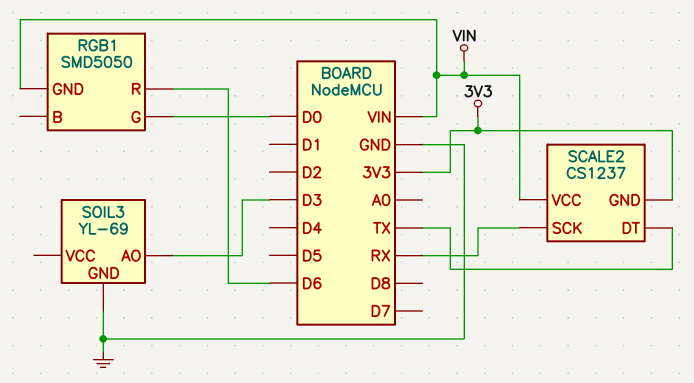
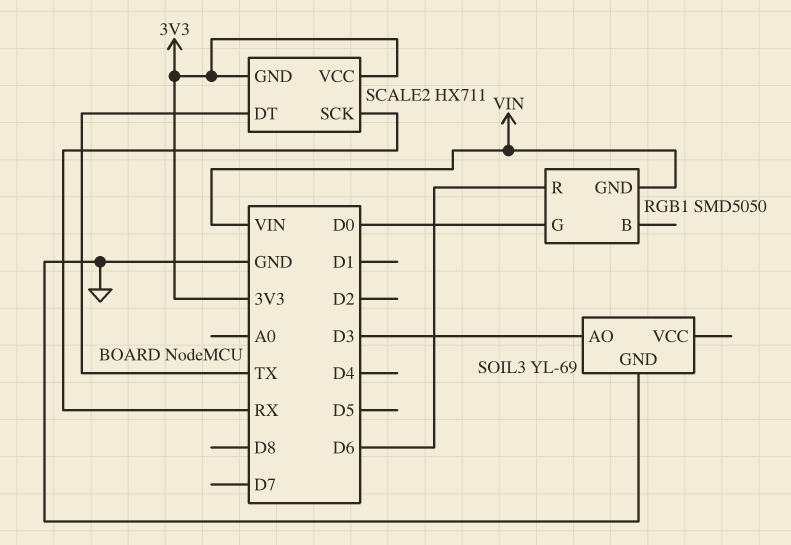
SCALE2: CS1237 -> HX711
SCALE2 pin VCC: VIN -> 3V3

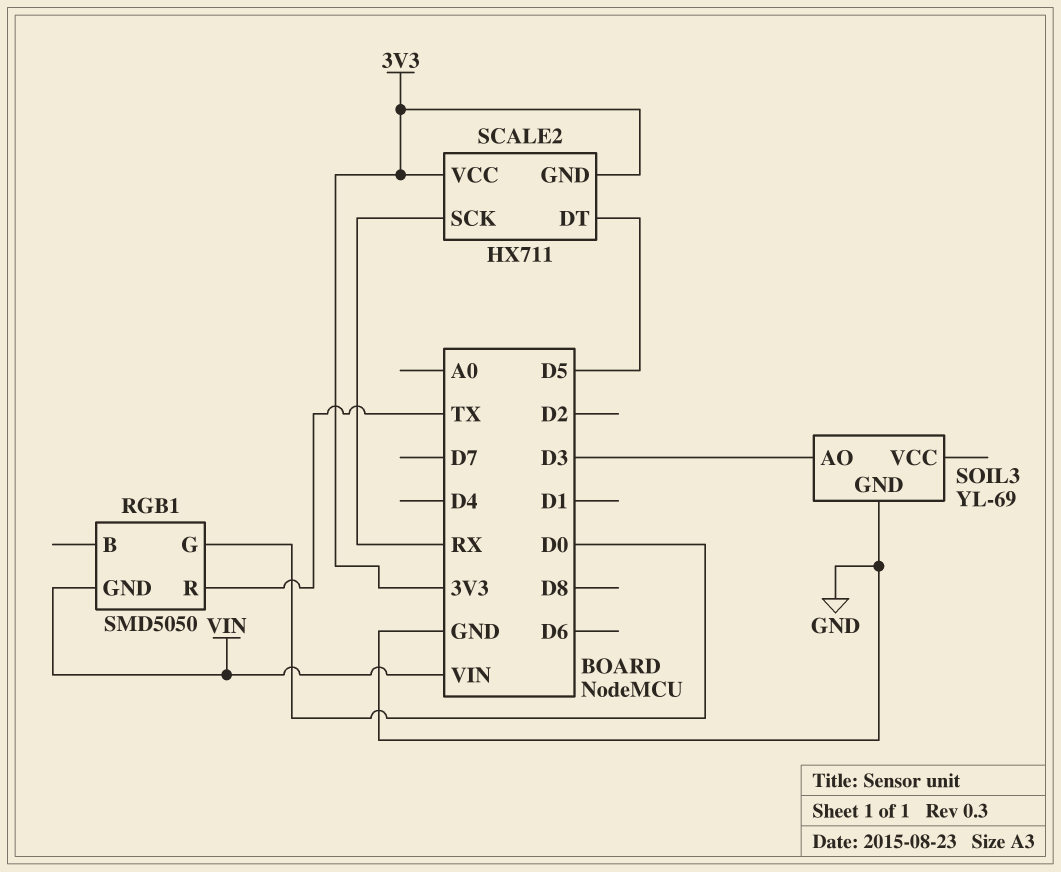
RGB1 pin R: D6 -> TX
SCALE2 pin DT: TX -> D5

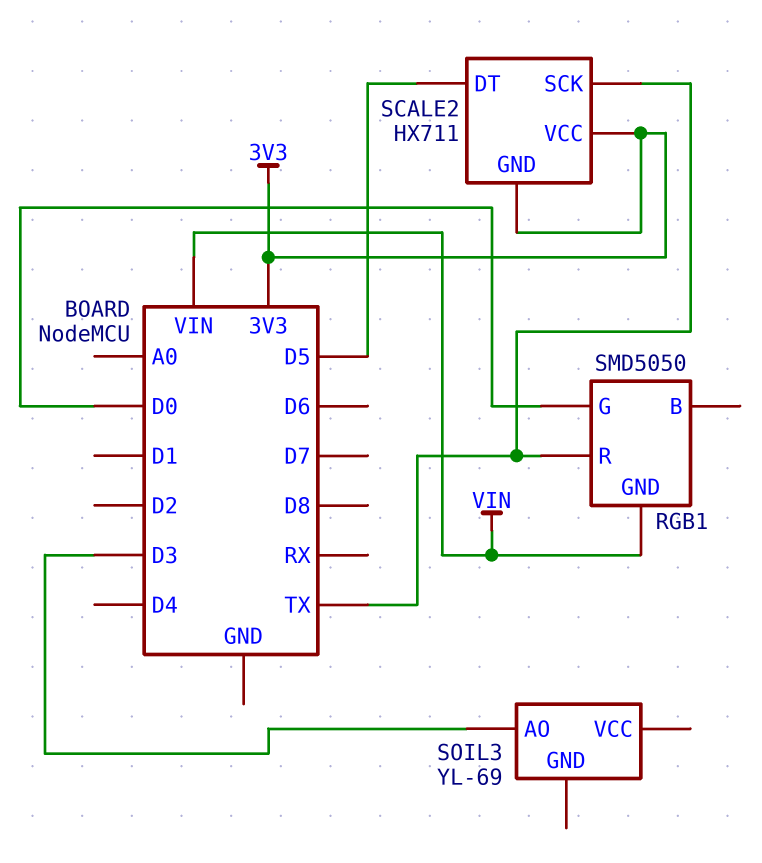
SCALE2 pin SCK: RX -> TX
SOIL3 pin GND: GND -> none

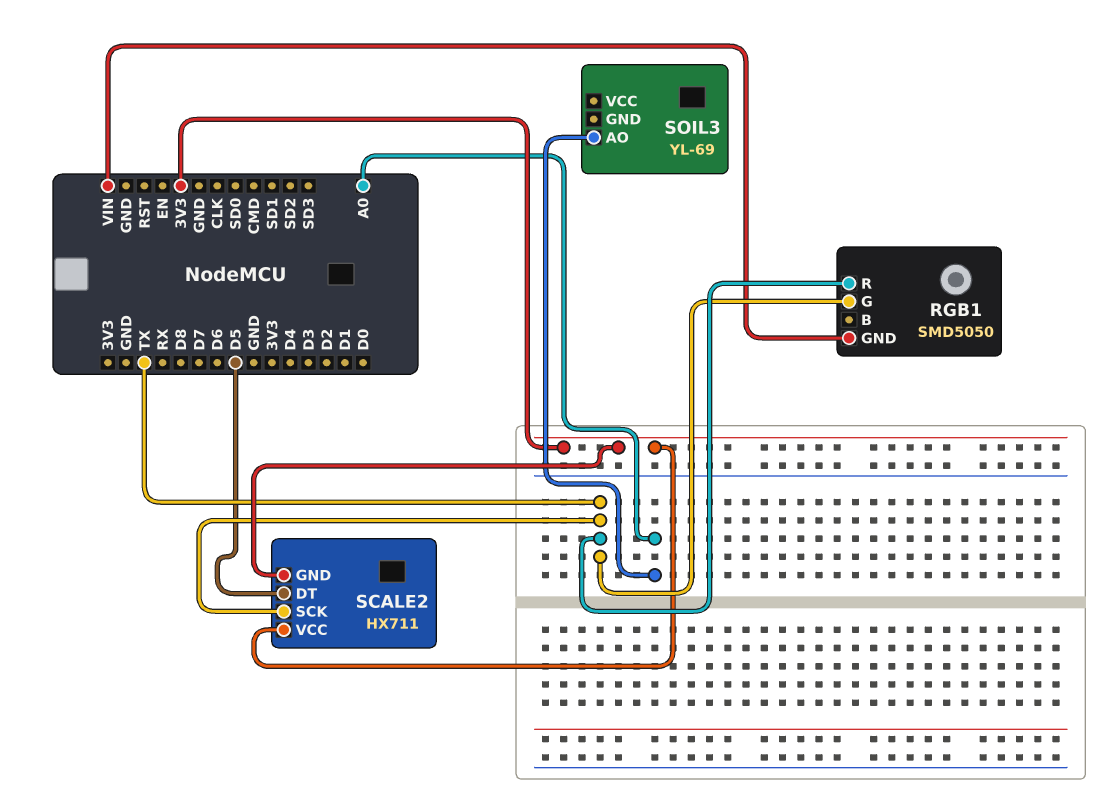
RGB1 pin G: D0 -> TX
SOIL3 pin AO: D3 -> A0

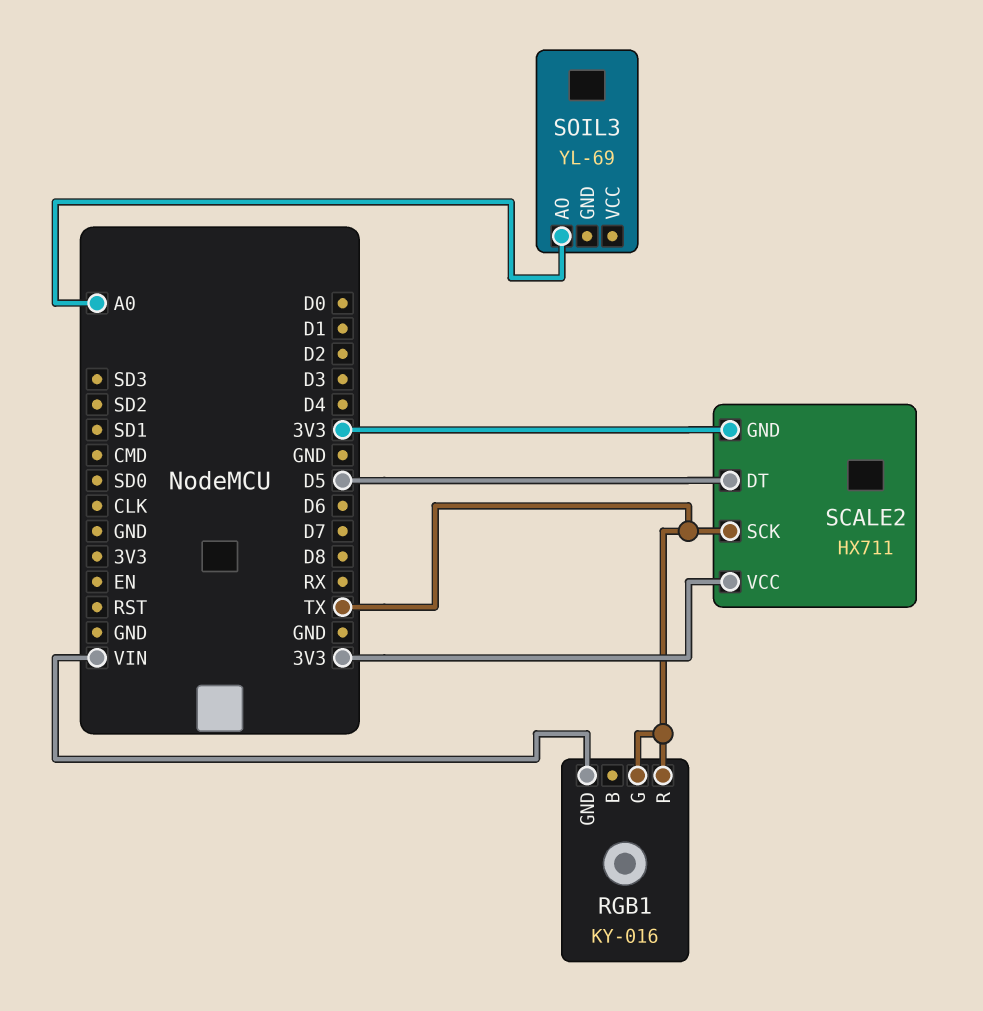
RGB1: SMD5050 -> KY-016

